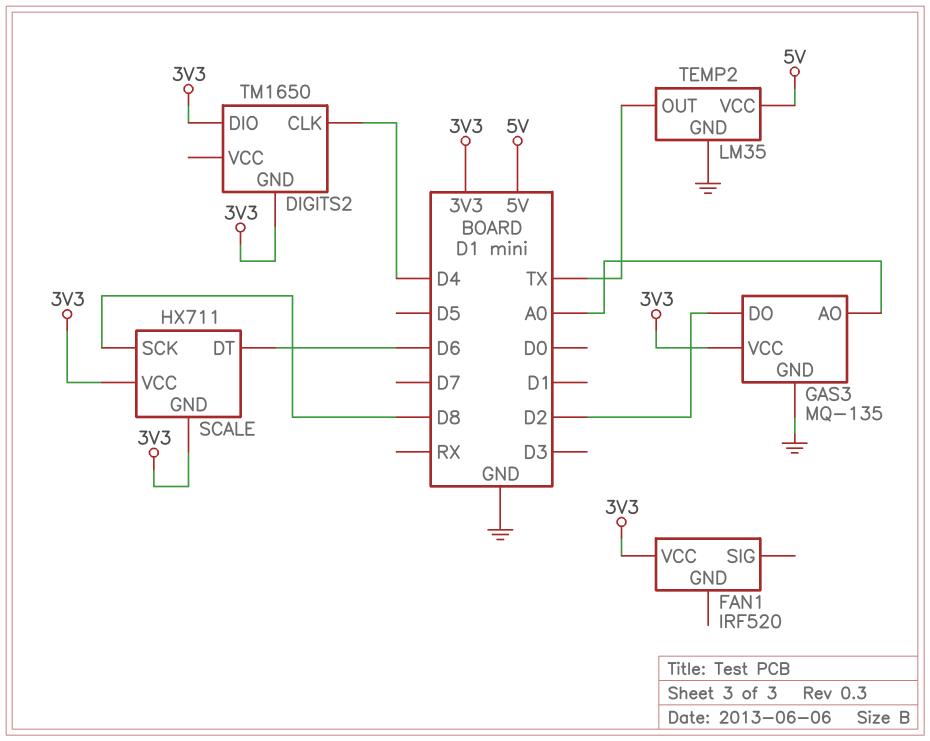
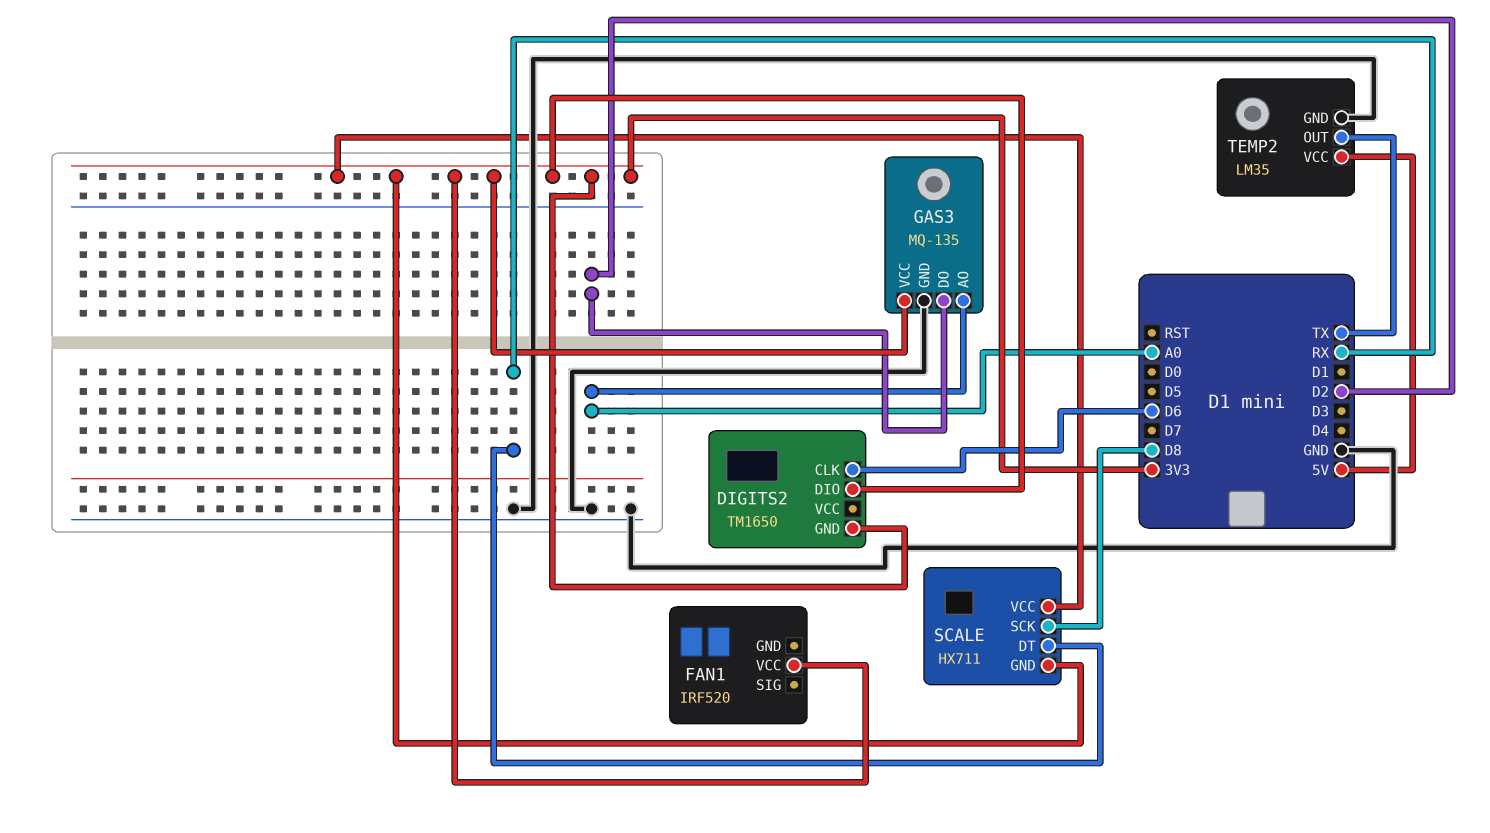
DIGITS2 pin CLK: D4 -> D6
SCALE pin DT: D6 -> RX

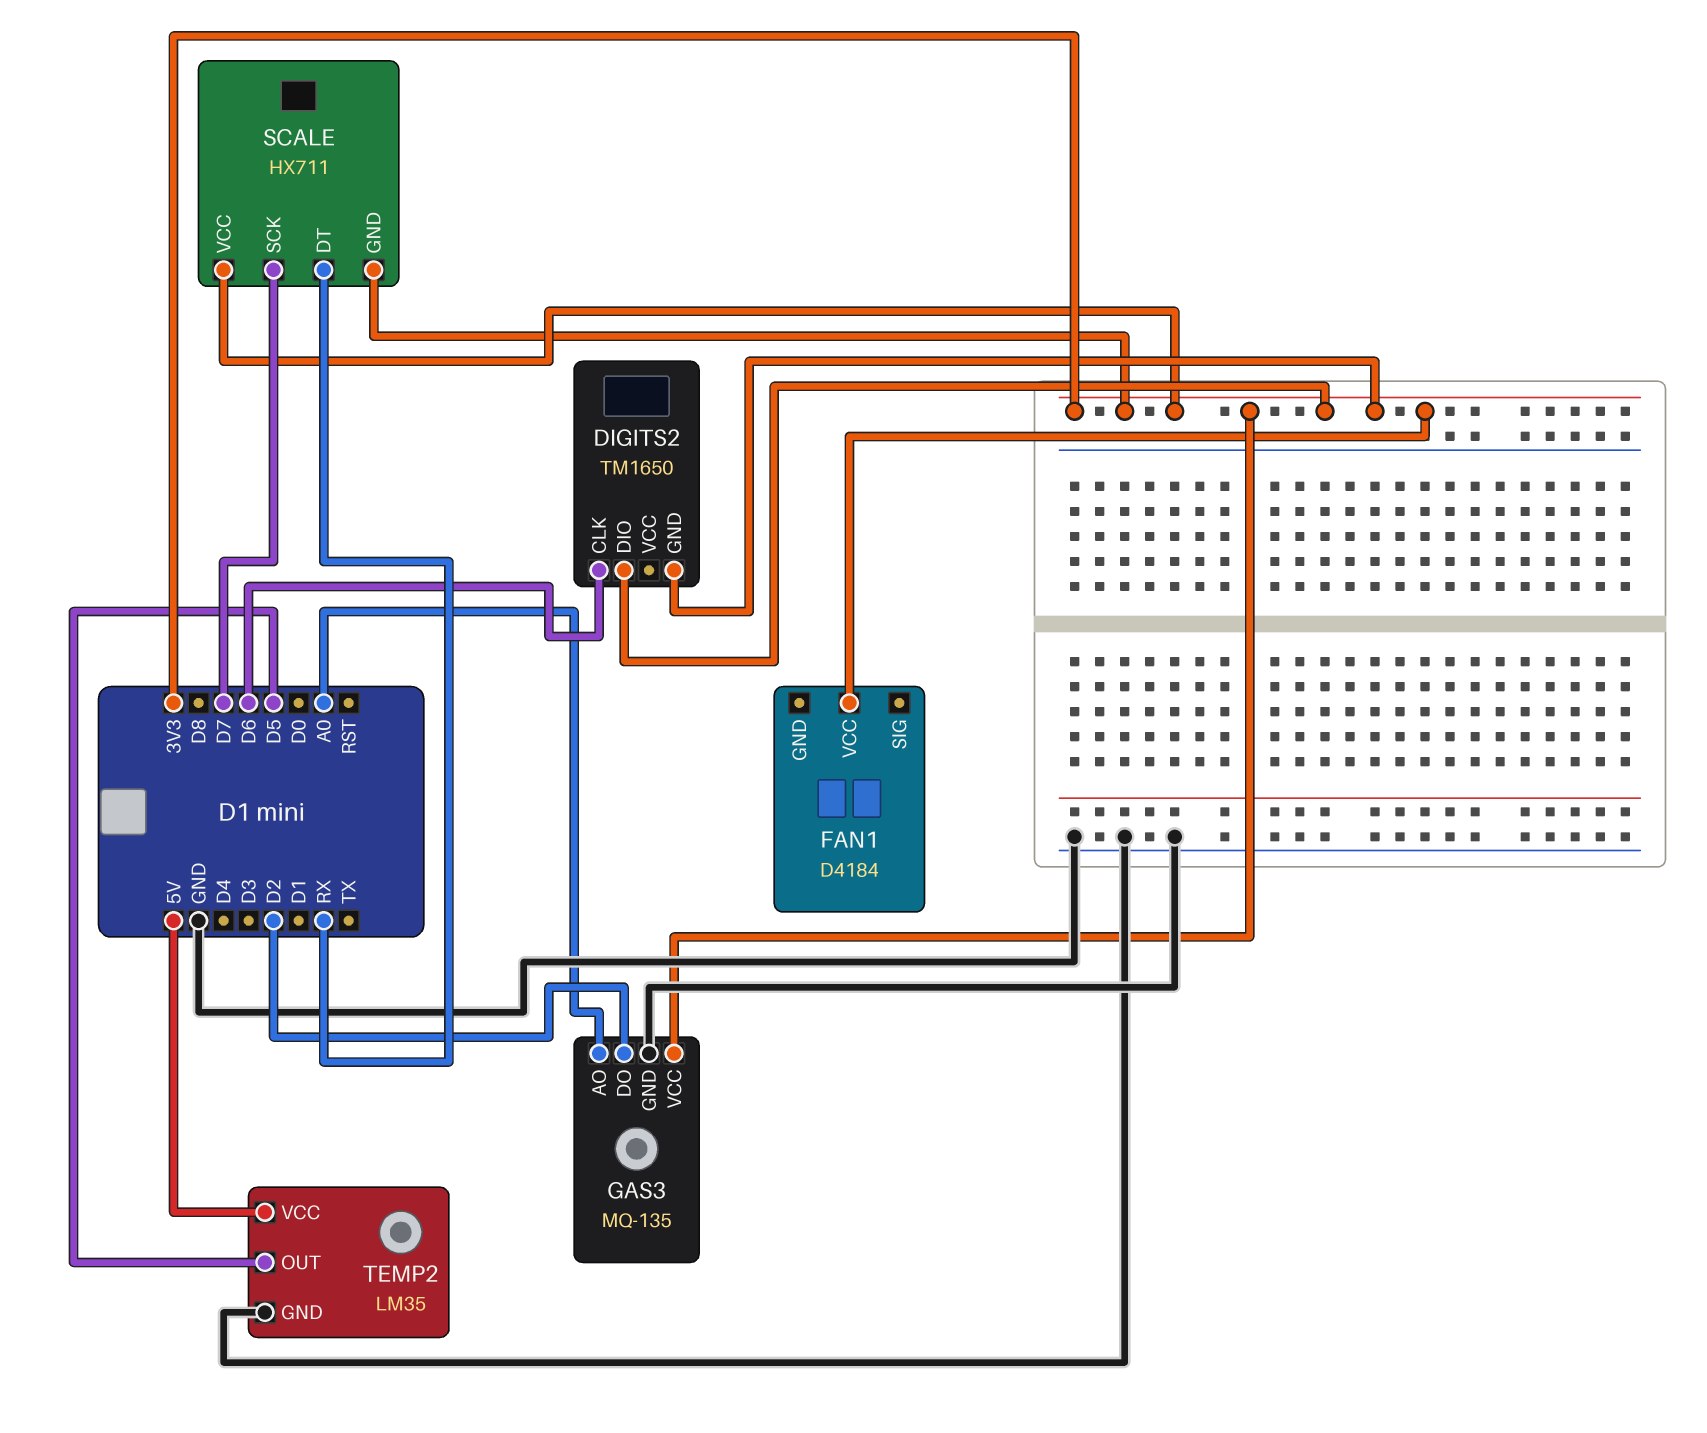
FAN1: IRF520 -> D4184
SCALE pin SCK: D8 -> D7
TEMP2 pin OUT: TX -> D5

